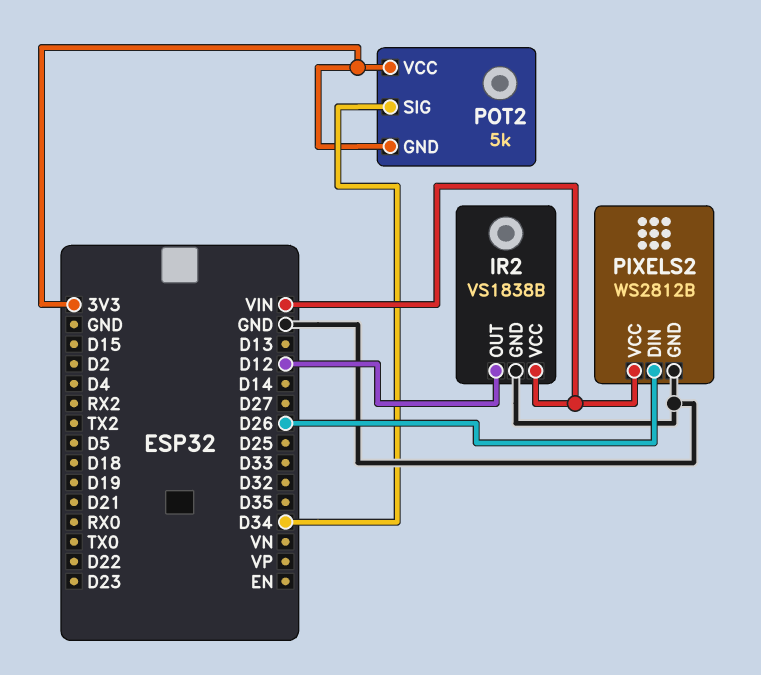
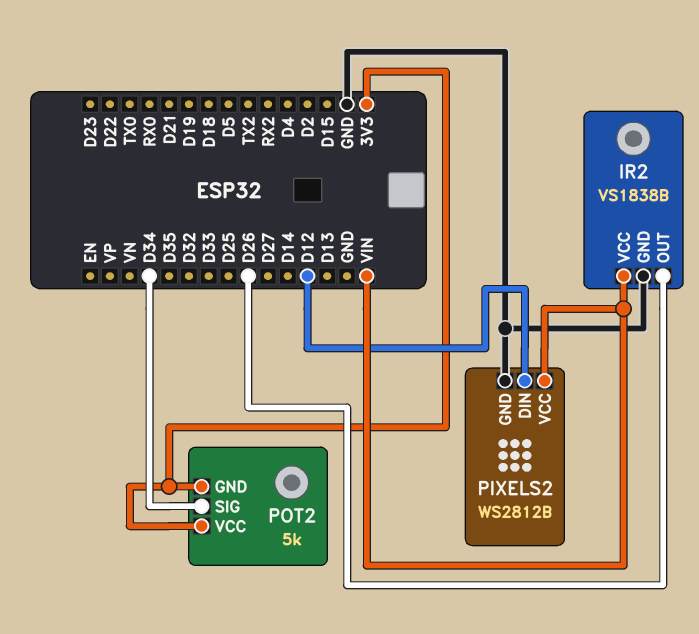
IR2 pin OUT: D12 -> D26
PIXELS2 pin DIN: D26 -> D12

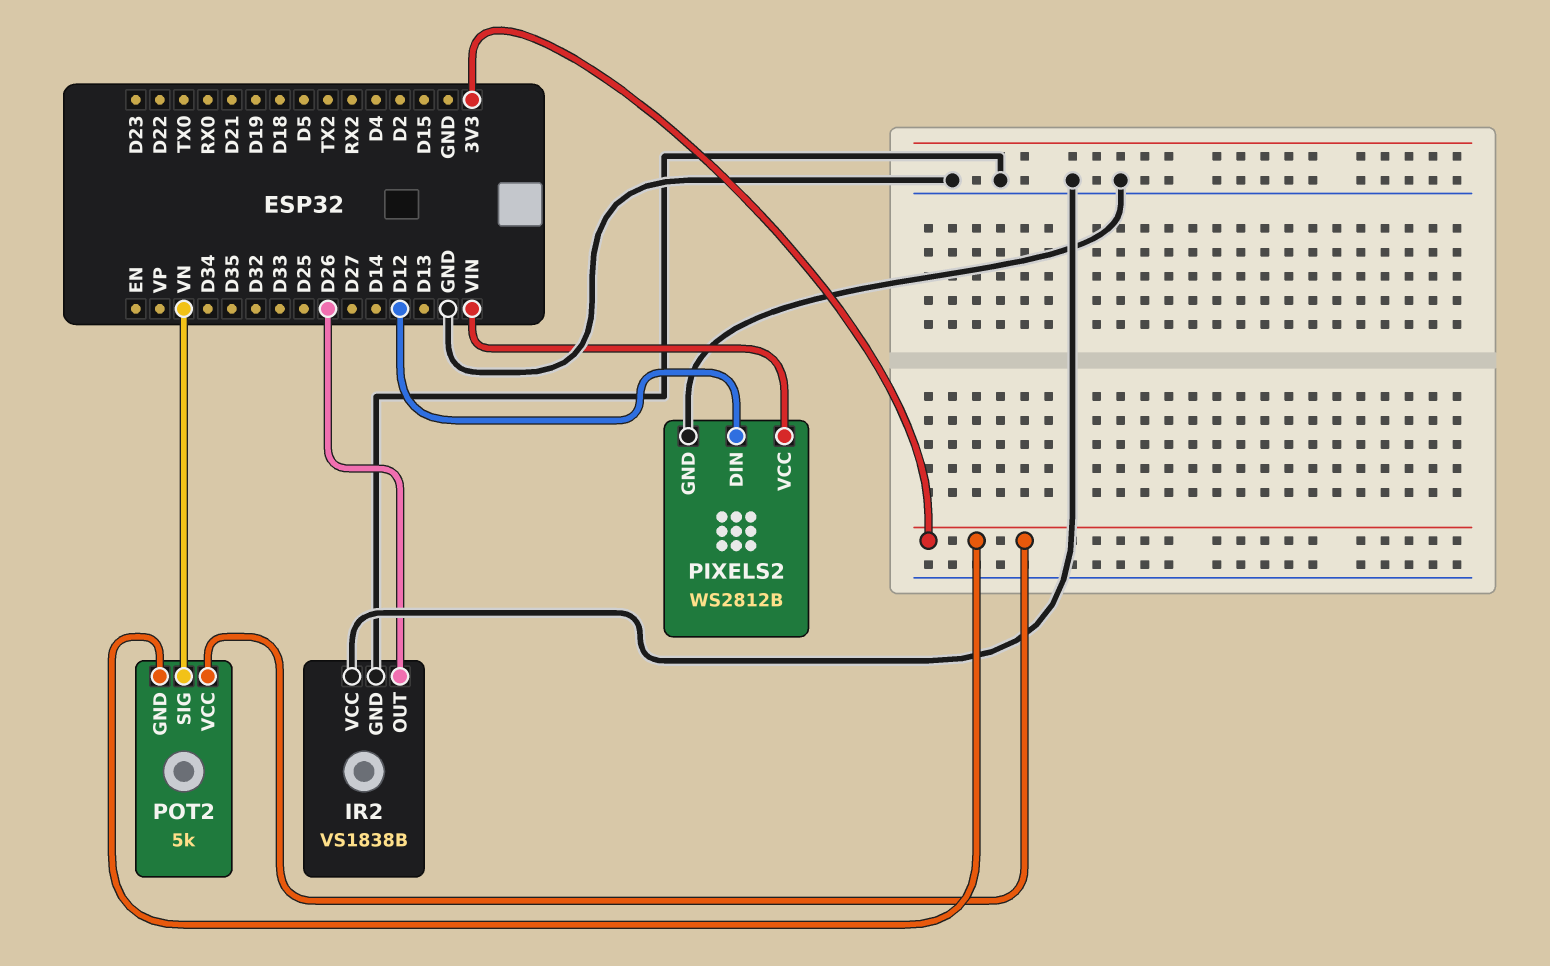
IR2 pin VCC: VIN -> GND
POT2 pin SIG: D34 -> VN

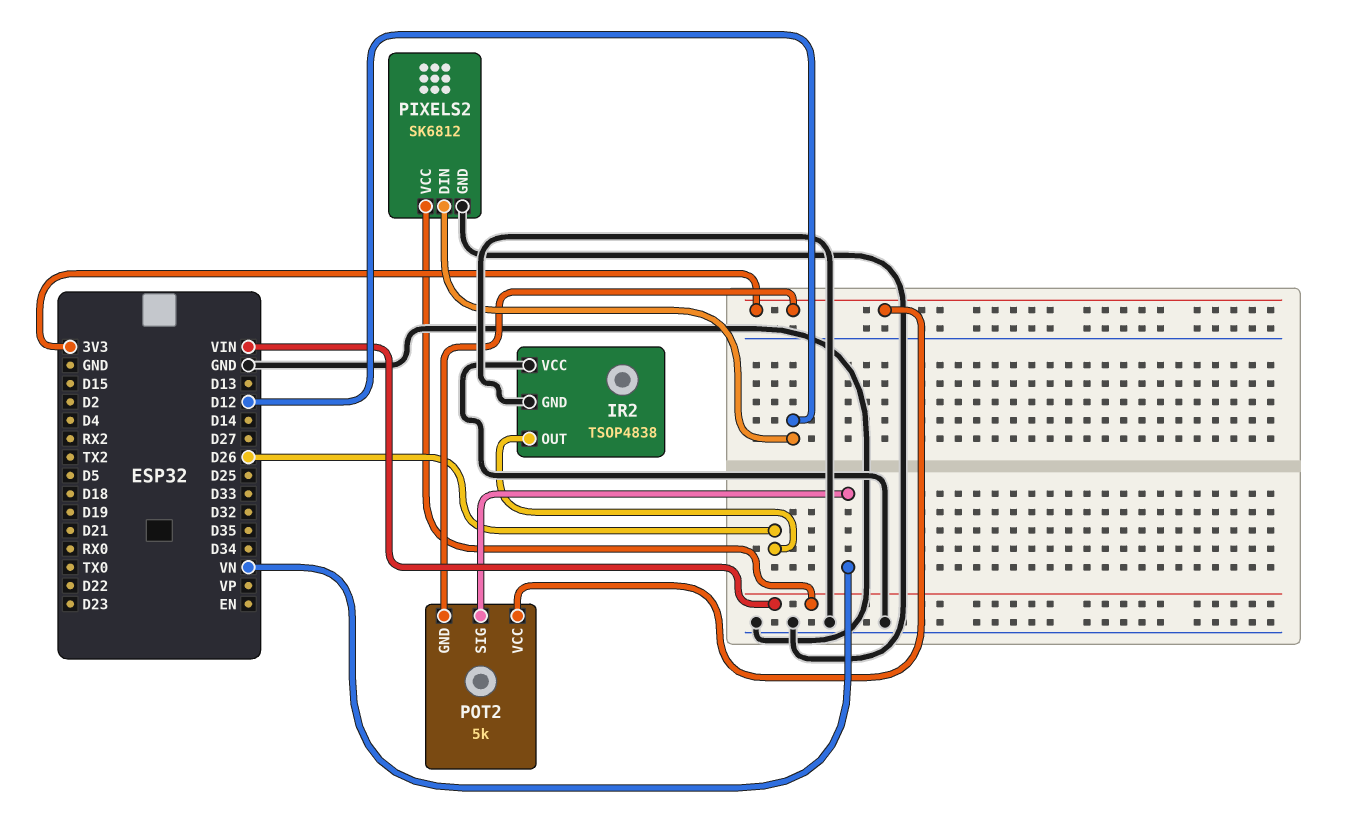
IR2: VS1838B -> TSOP4838
PIXELS2: WS2812B -> SK6812

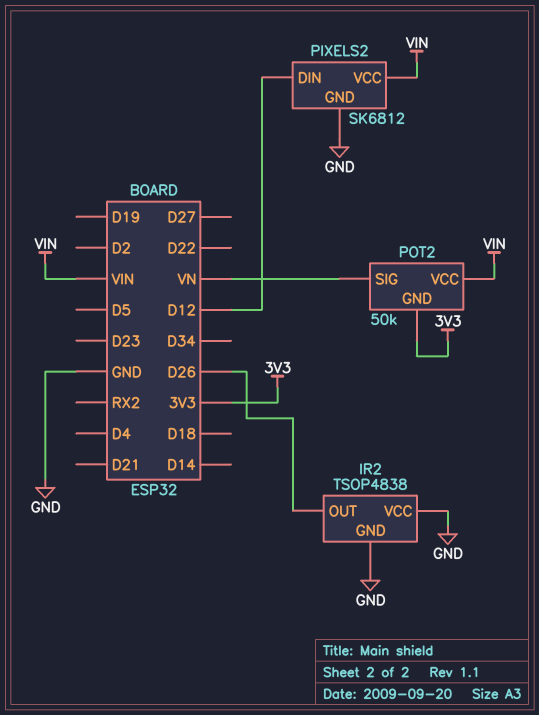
POT2: 5k -> 50k
POT2 pin VCC: 3V3 -> VIN

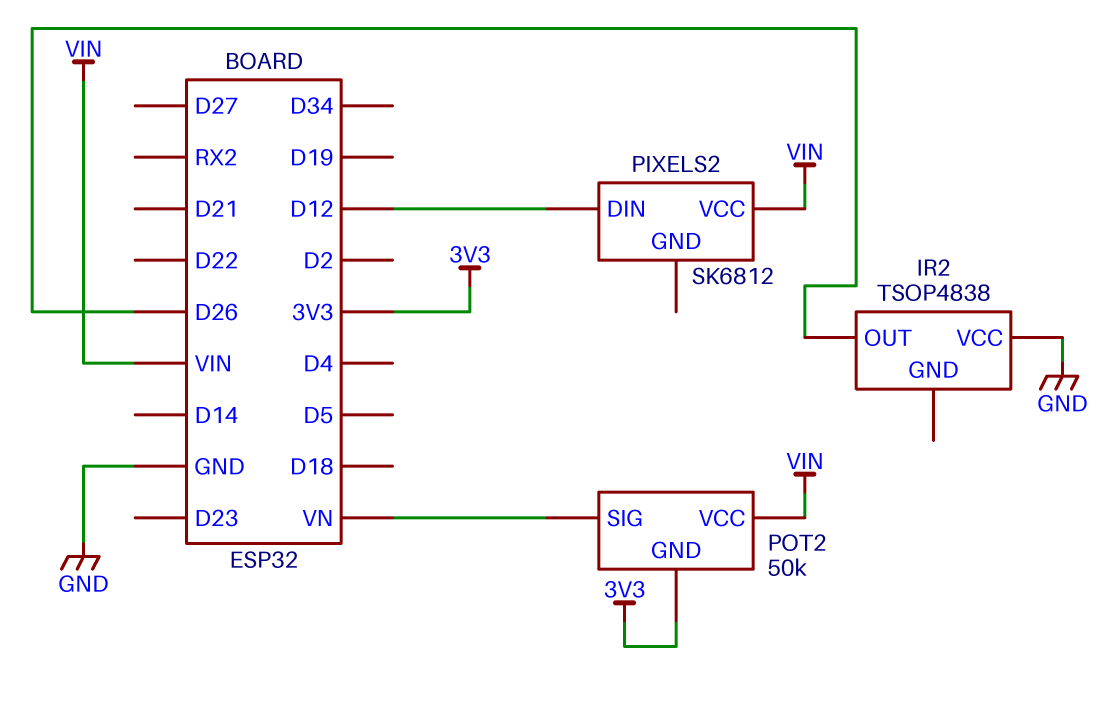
IR2 pin GND: GND -> none
PIXELS2 pin GND: GND -> none

